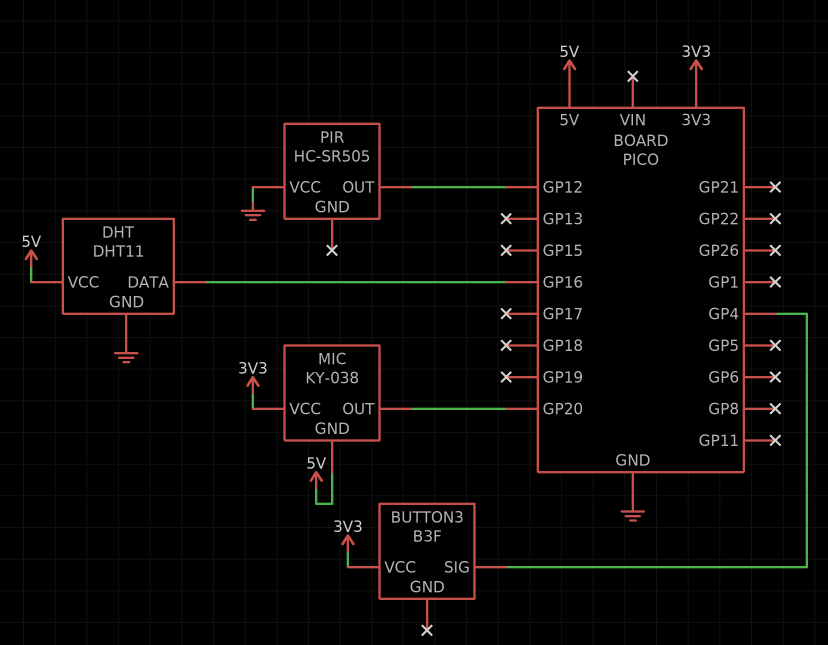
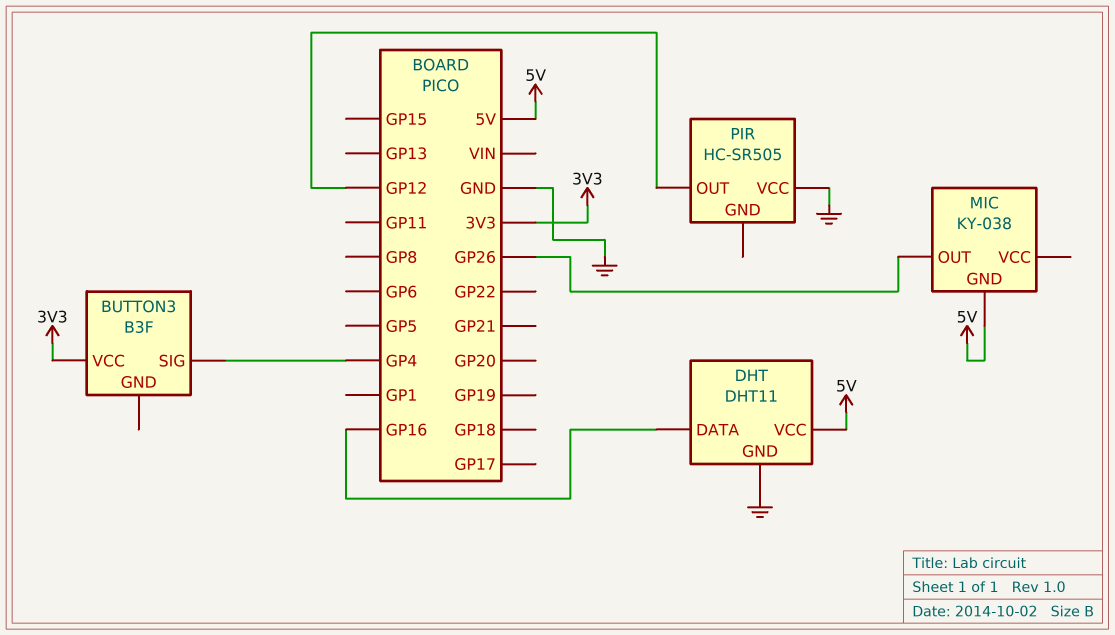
MIC pin OUT: GP20 -> GP26
MIC pin VCC: 3V3 -> none

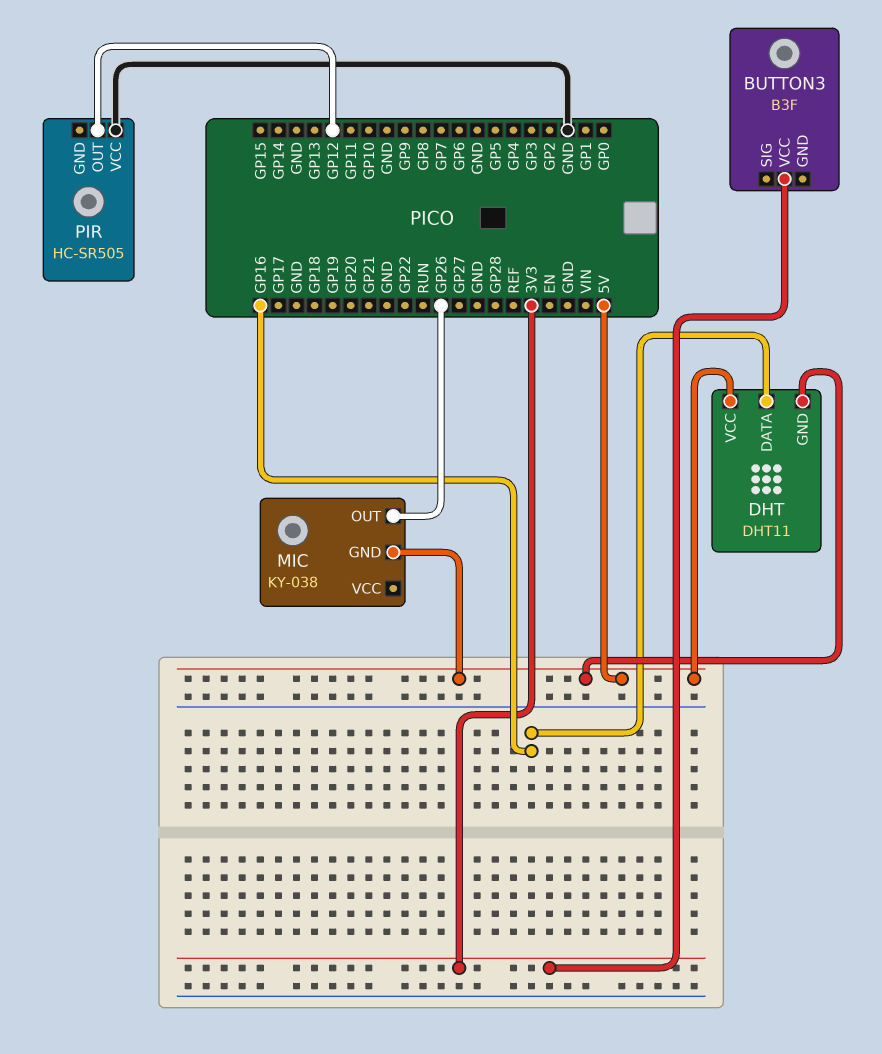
BUTTON3 pin SIG: GP4 -> none
DHT pin GND: GND -> 5V

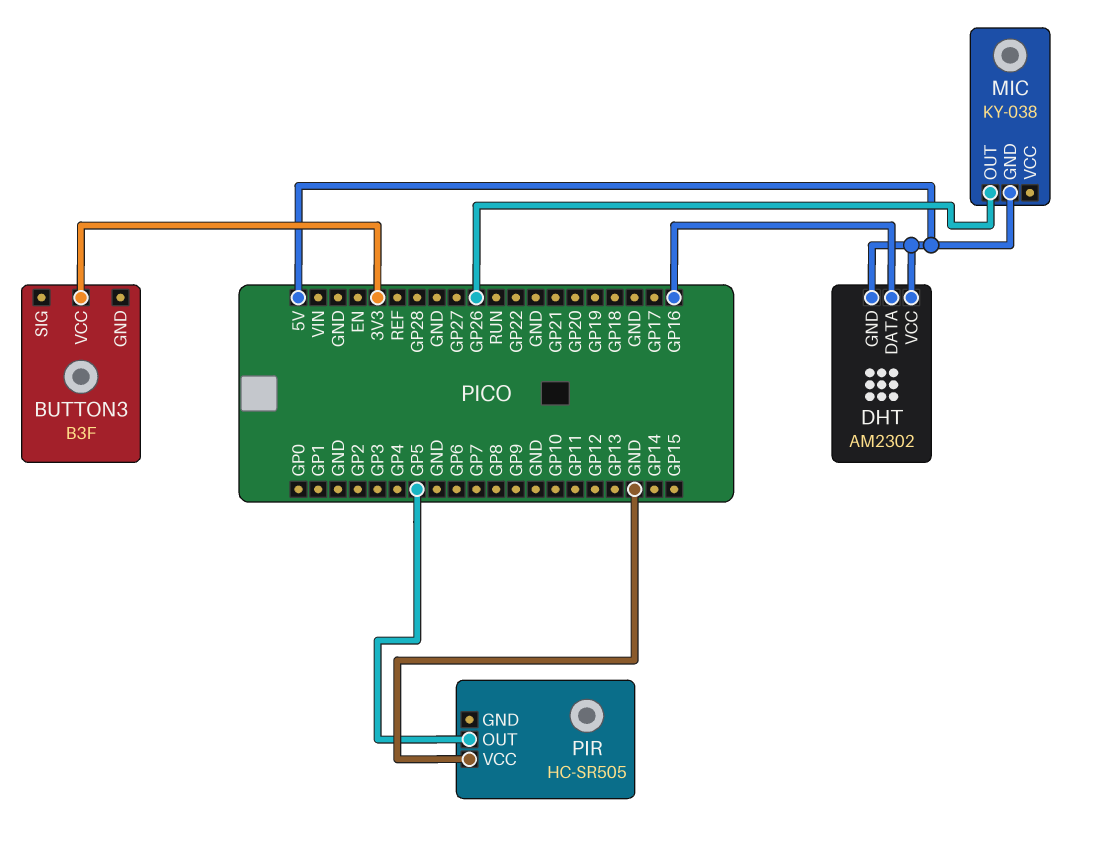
DHT: DHT11 -> AM2302
PIR pin OUT: GP12 -> GP5

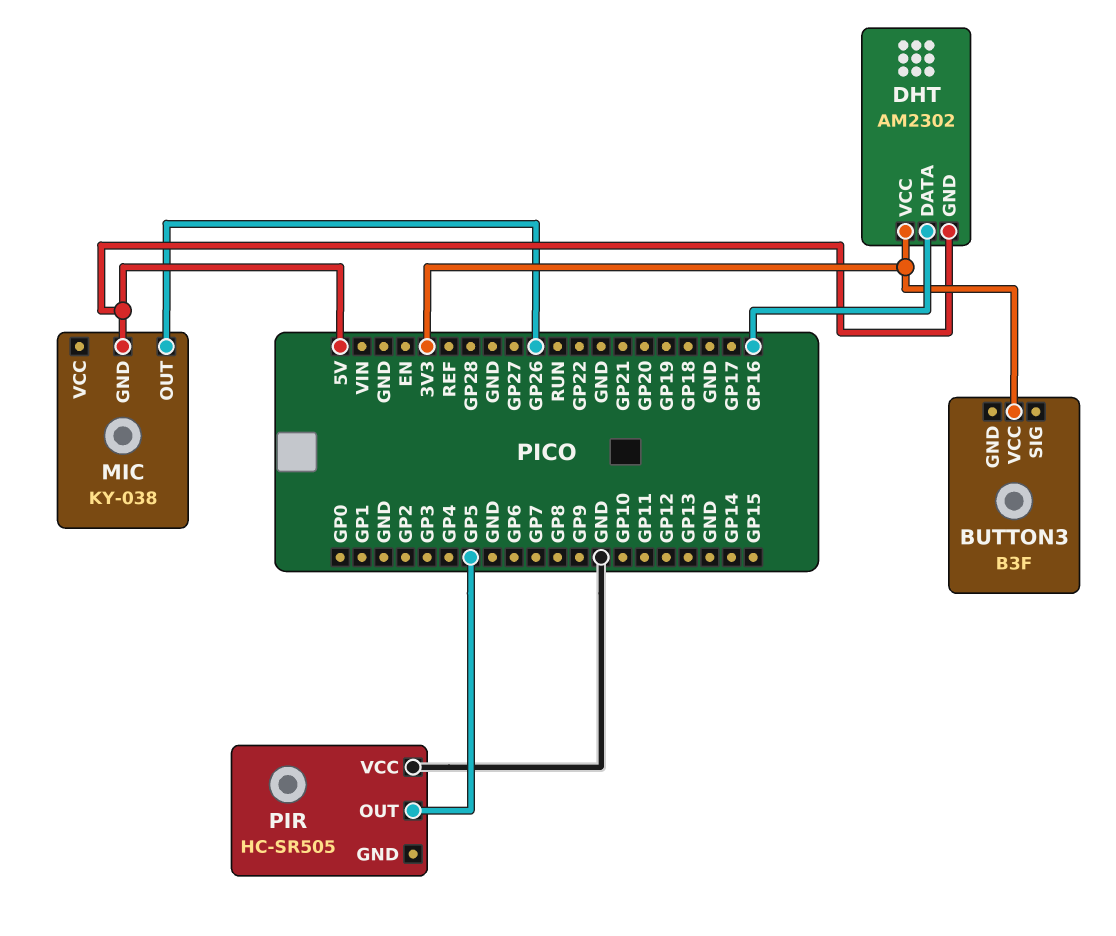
DHT pin VCC: 5V -> 3V3

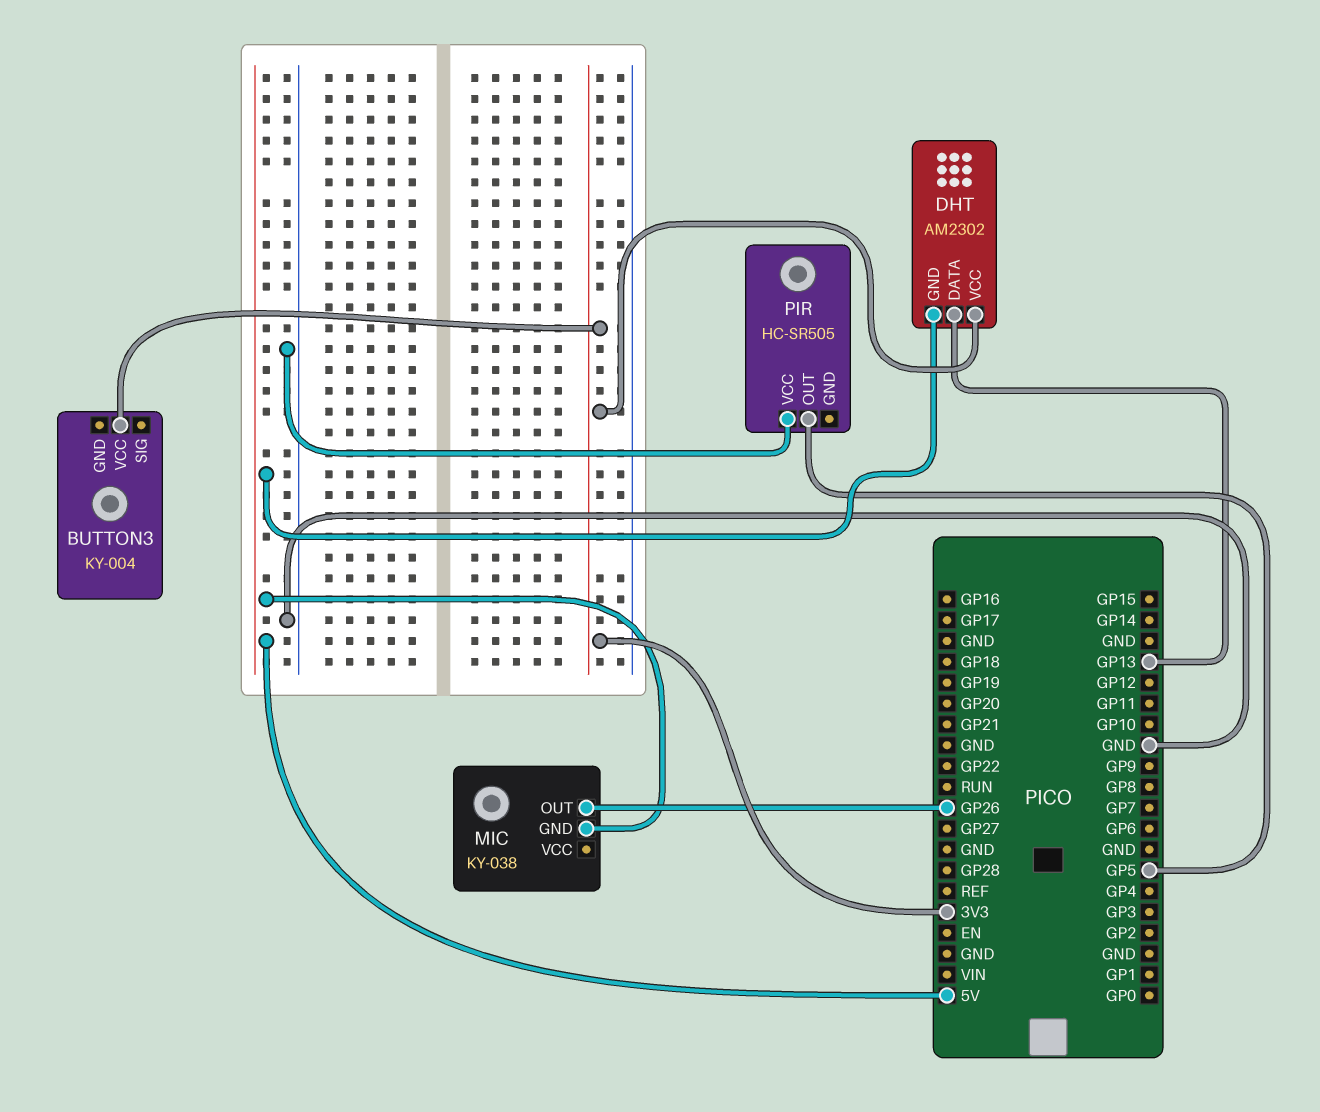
BUTTON3: B3F -> KY-004
DHT pin DATA: GP16 -> GP13

